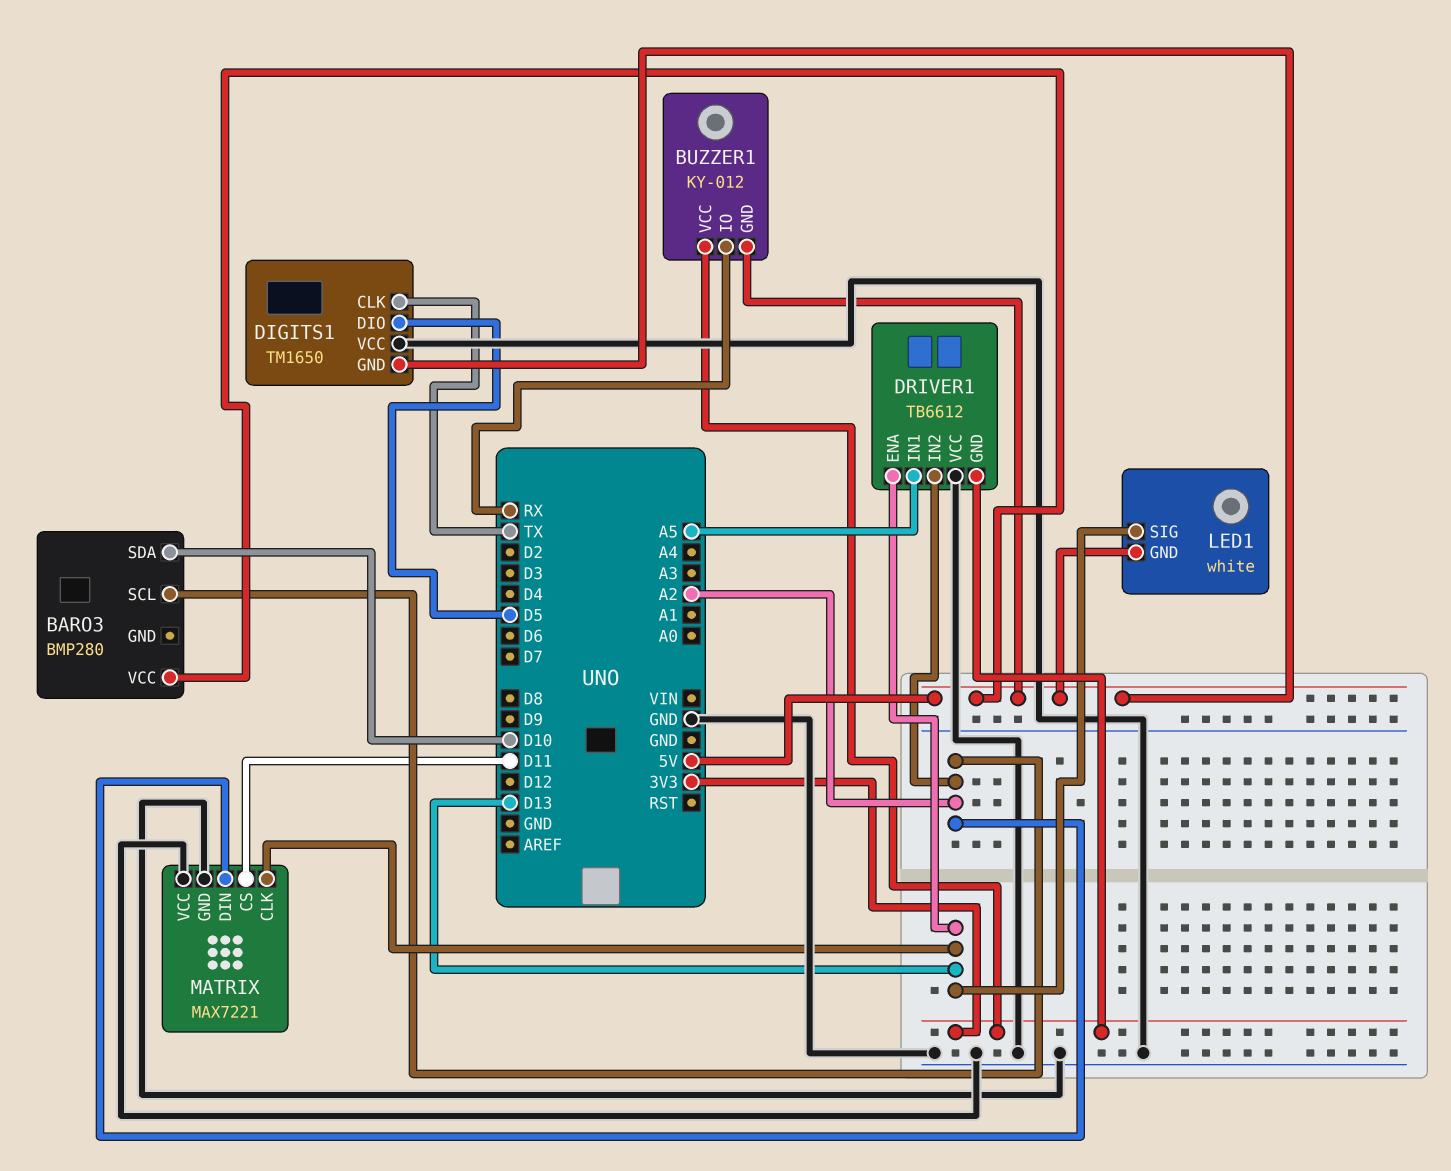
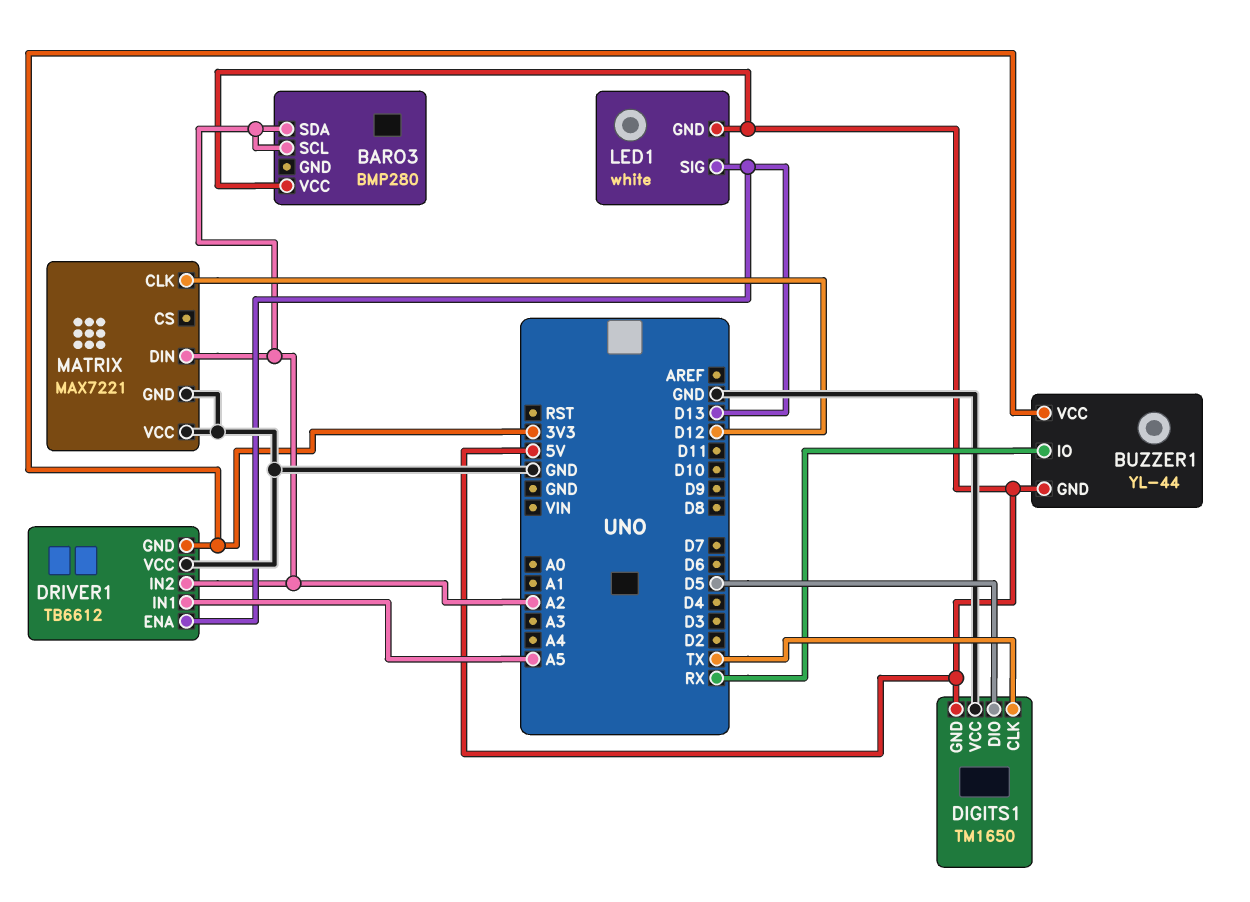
BARO3 pin SDA: D10 -> A2
BUZZER1: KY-012 -> YL-44
MATRIX pin CLK: D13 -> D12
MATRIX pin CS: D11 -> none

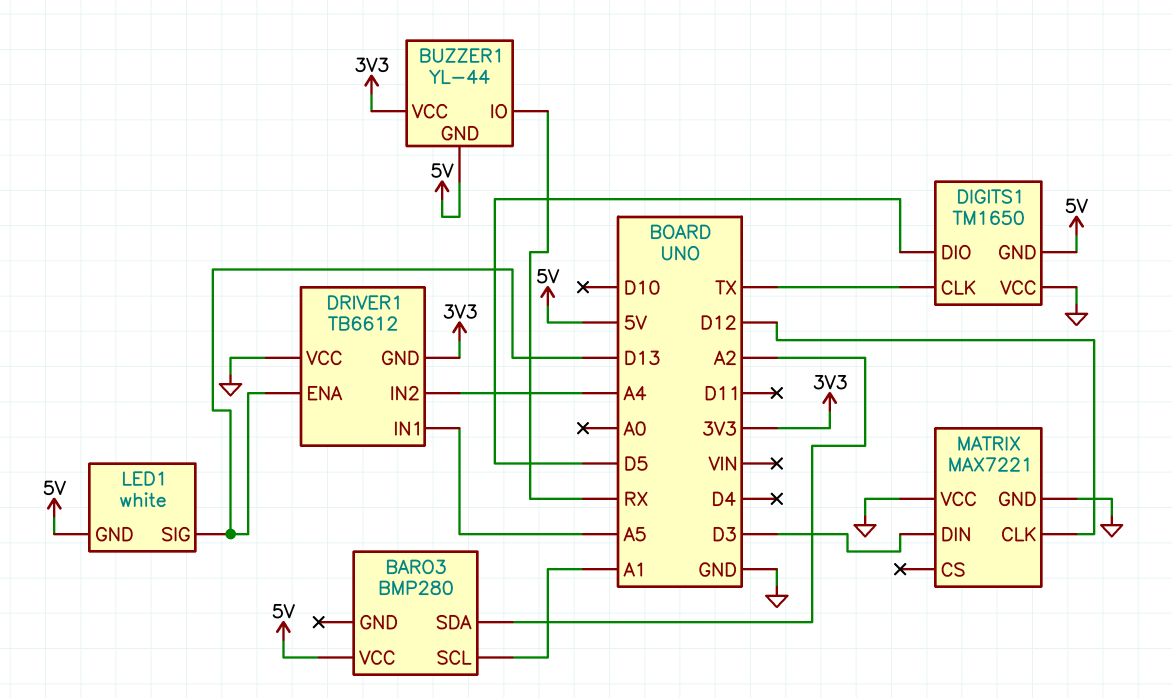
BARO3 pin SCL: A2 -> A1
DRIVER1 pin IN2: A2 -> A4
MATRIX pin DIN: A2 -> D3

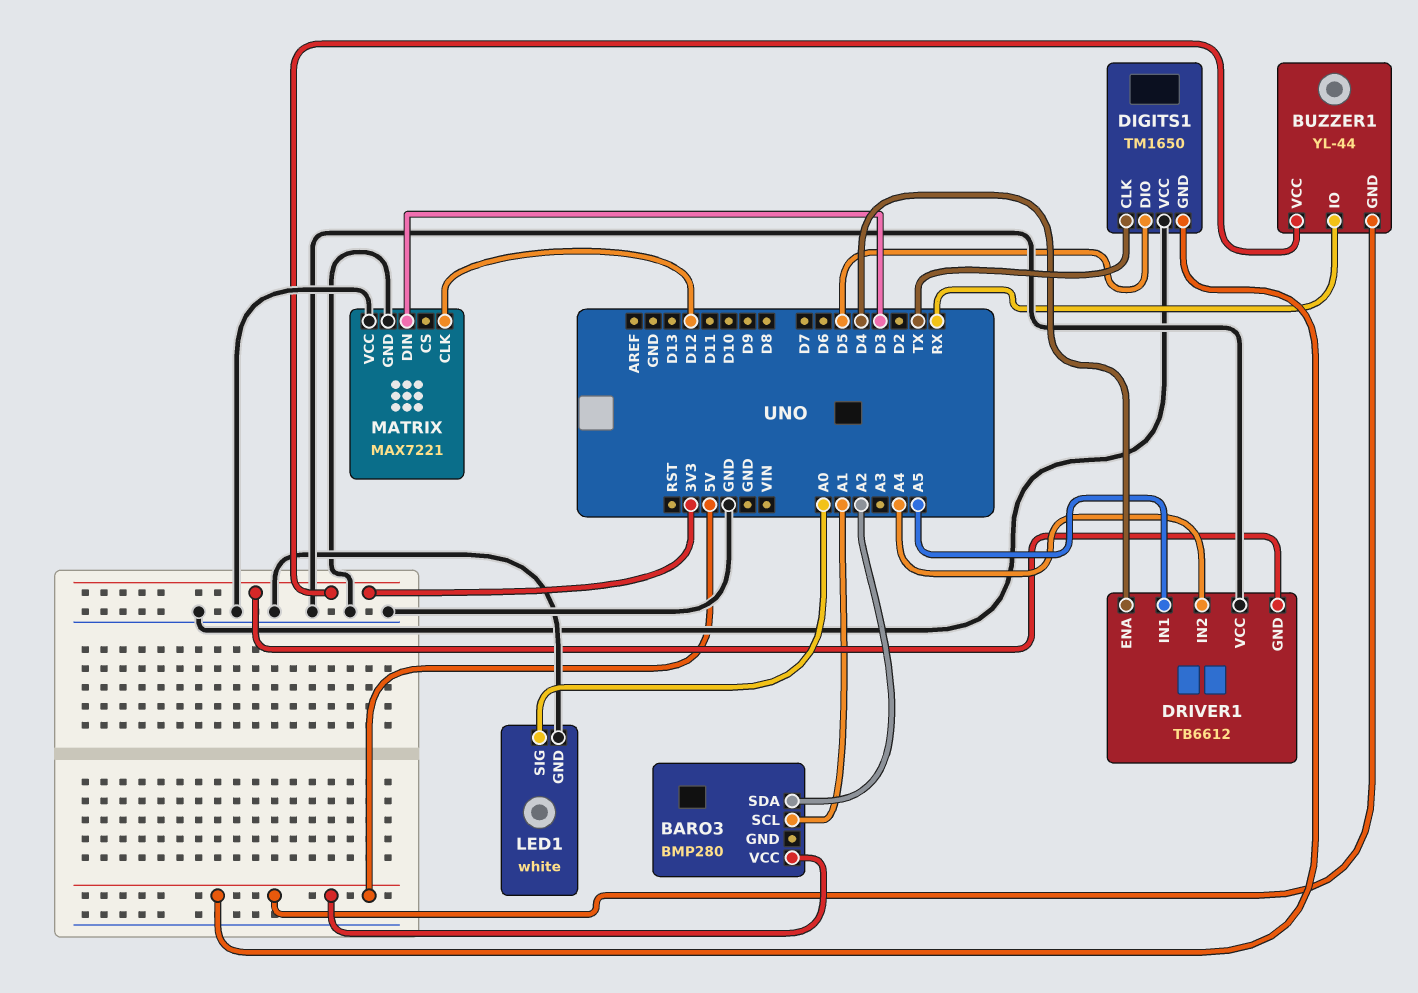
DRIVER1 pin ENA: D13 -> D4
LED1 pin GND: 5V -> GND
LED1 pin SIG: D13 -> A0

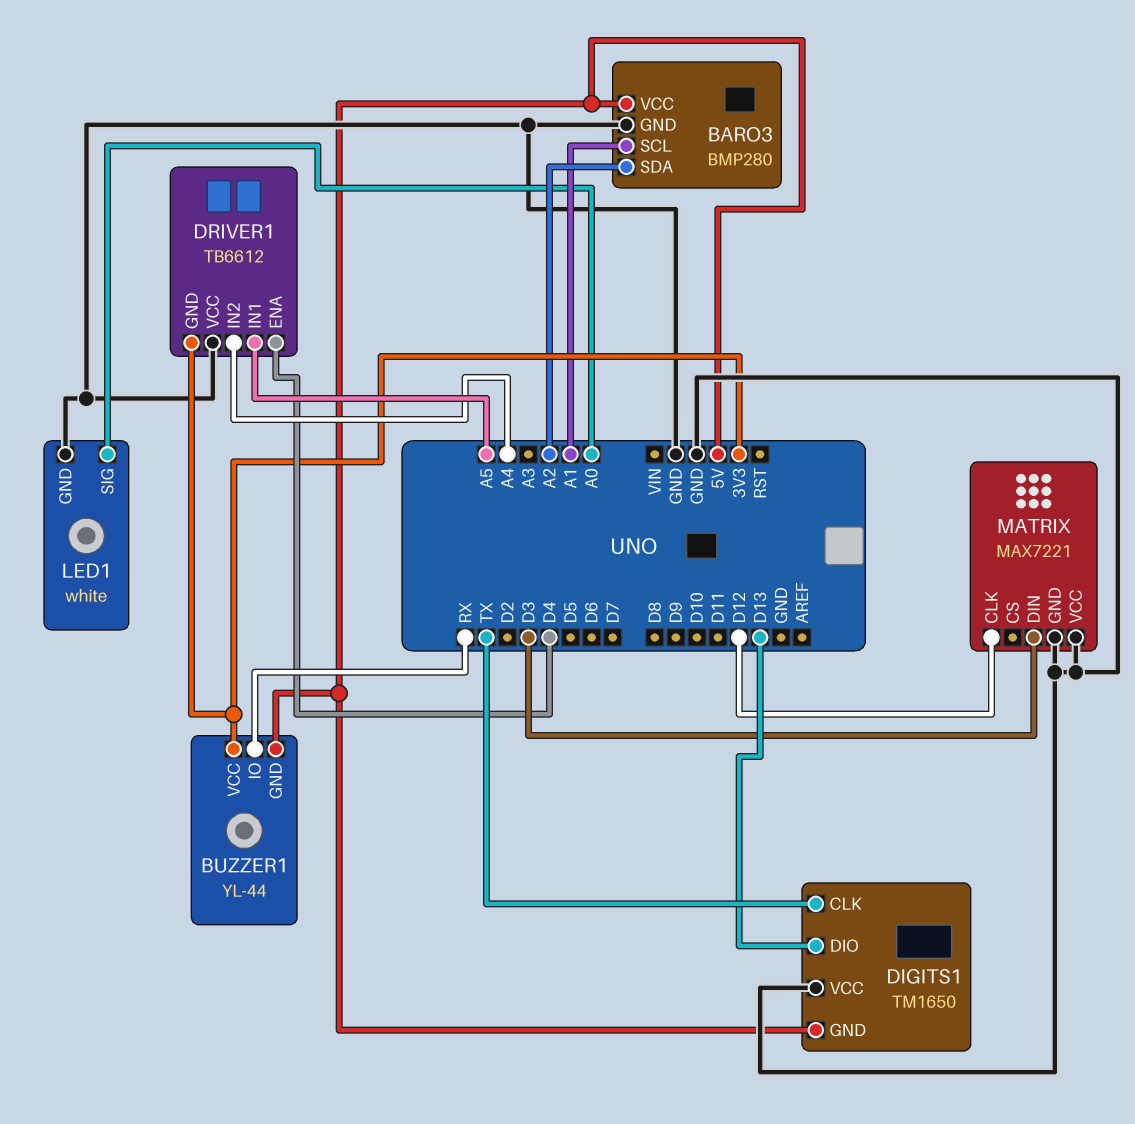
BARO3 pin GND: none -> GND
DIGITS1 pin DIO: D5 -> D13

